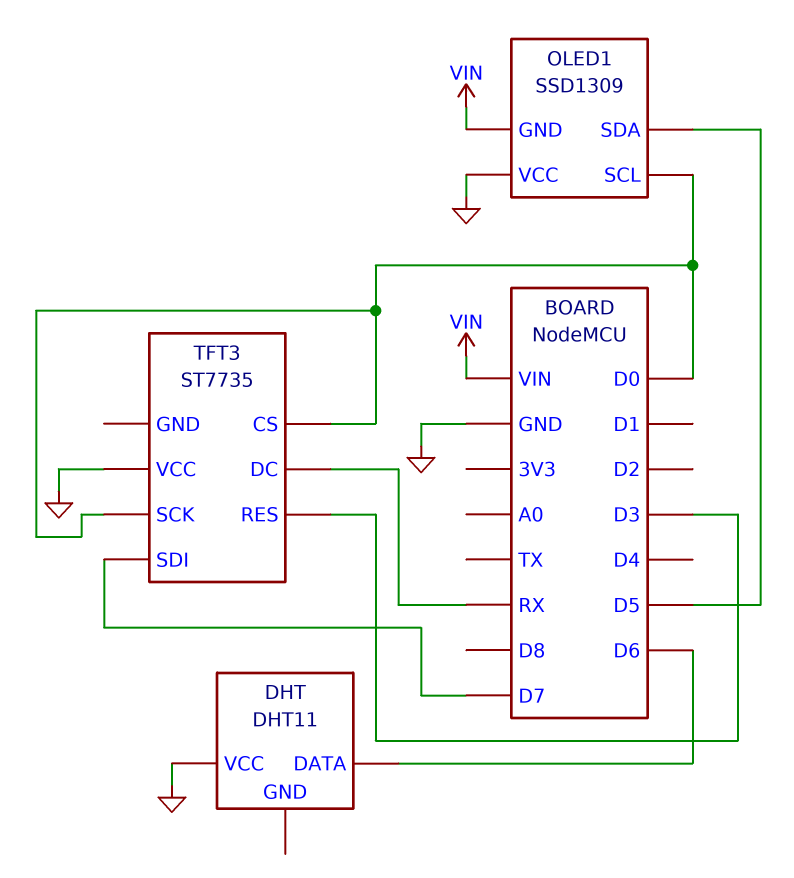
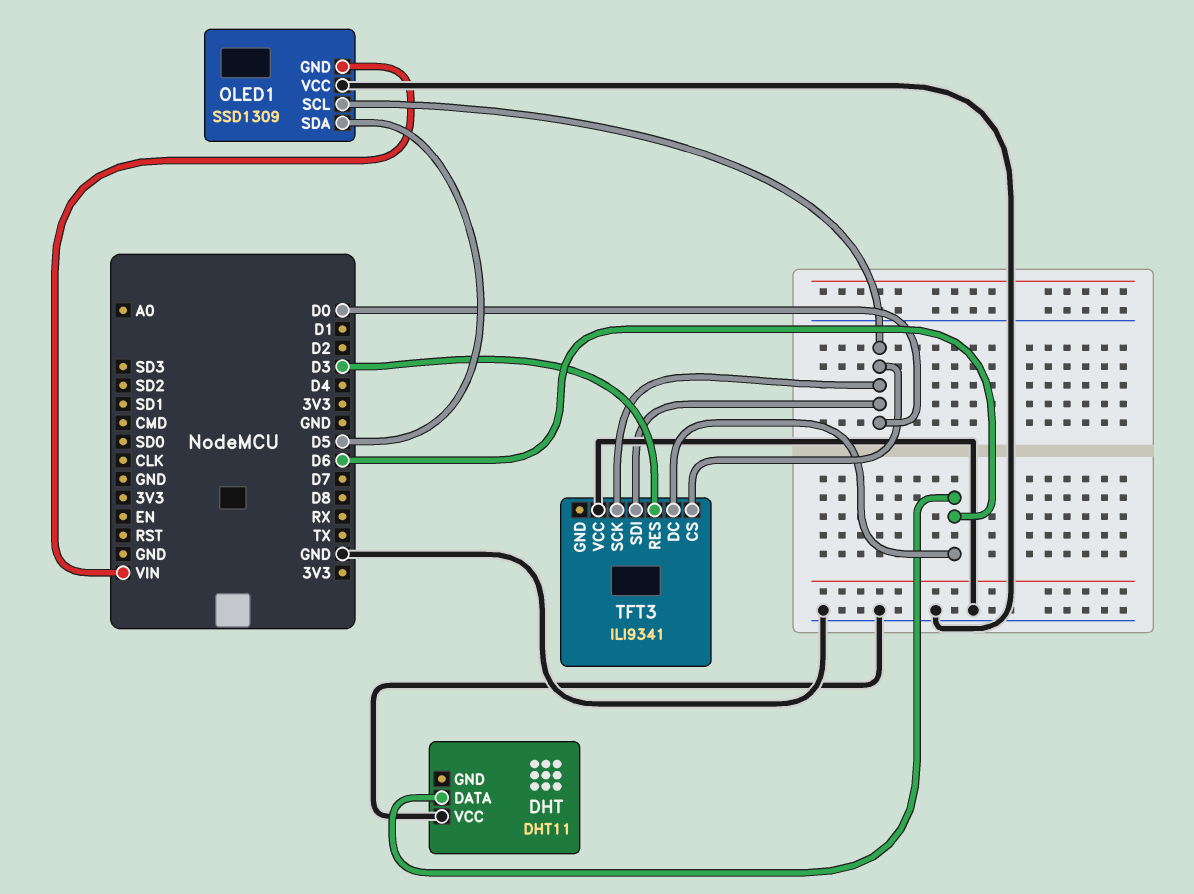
TFT3: ST7735 -> ILI9341
TFT3 pin DC: RX -> D6
TFT3 pin SDI: D7 -> D0

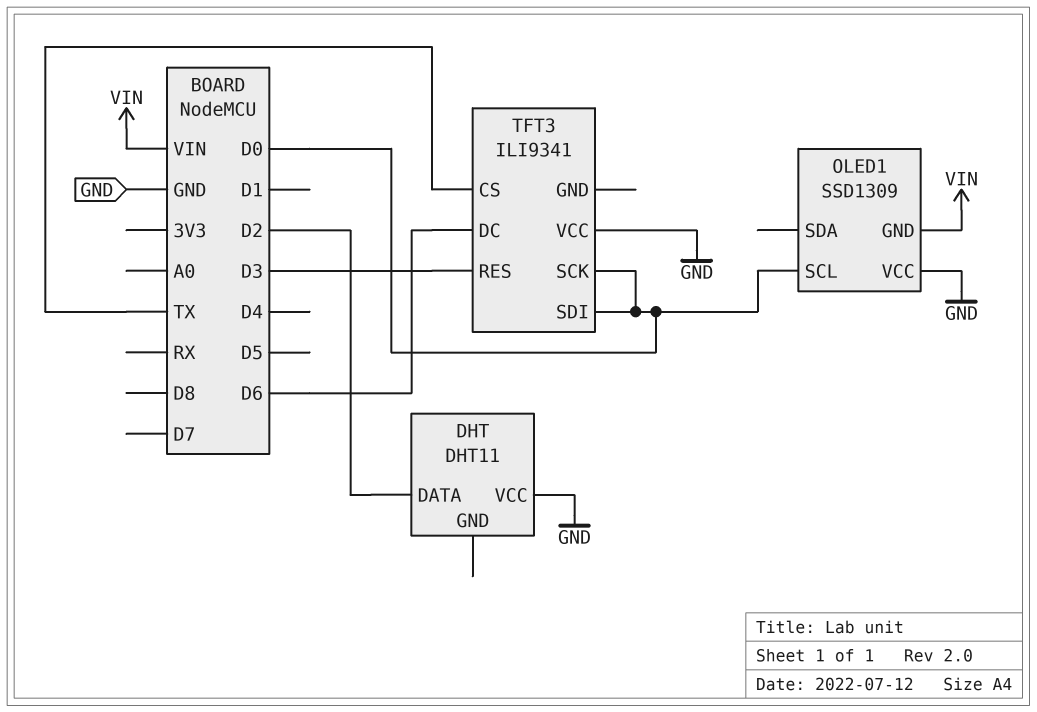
DHT pin DATA: D6 -> D2
OLED1 pin SDA: D5 -> none
TFT3 pin CS: D0 -> TX

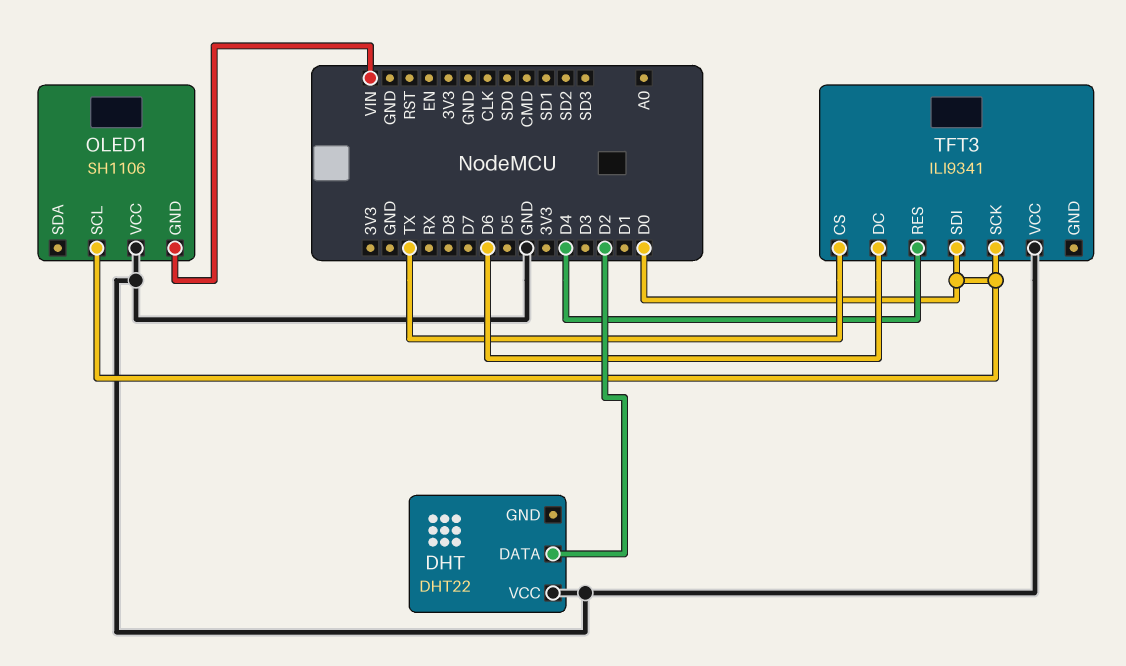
DHT: DHT11 -> DHT22
OLED1: SSD1309 -> SH1106
TFT3 pin RES: D3 -> D4

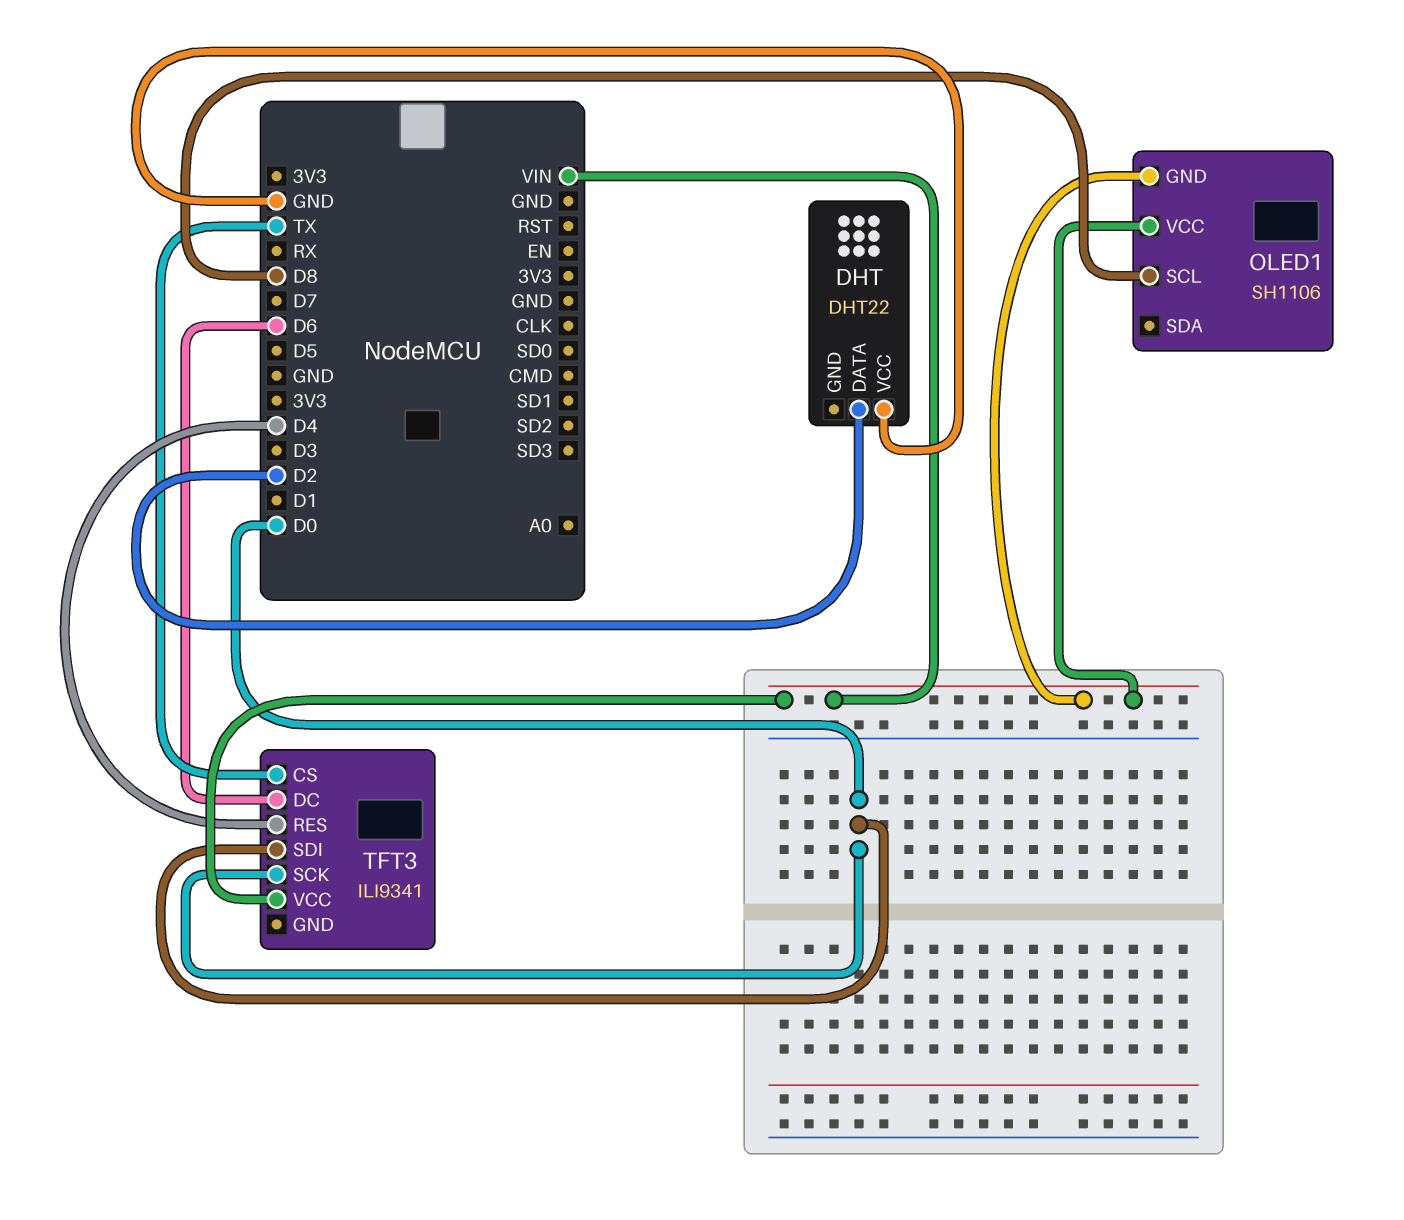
OLED1 pin SCL: D0 -> D8
OLED1 pin VCC: GND -> VIN
TFT3 pin VCC: GND -> VIN

